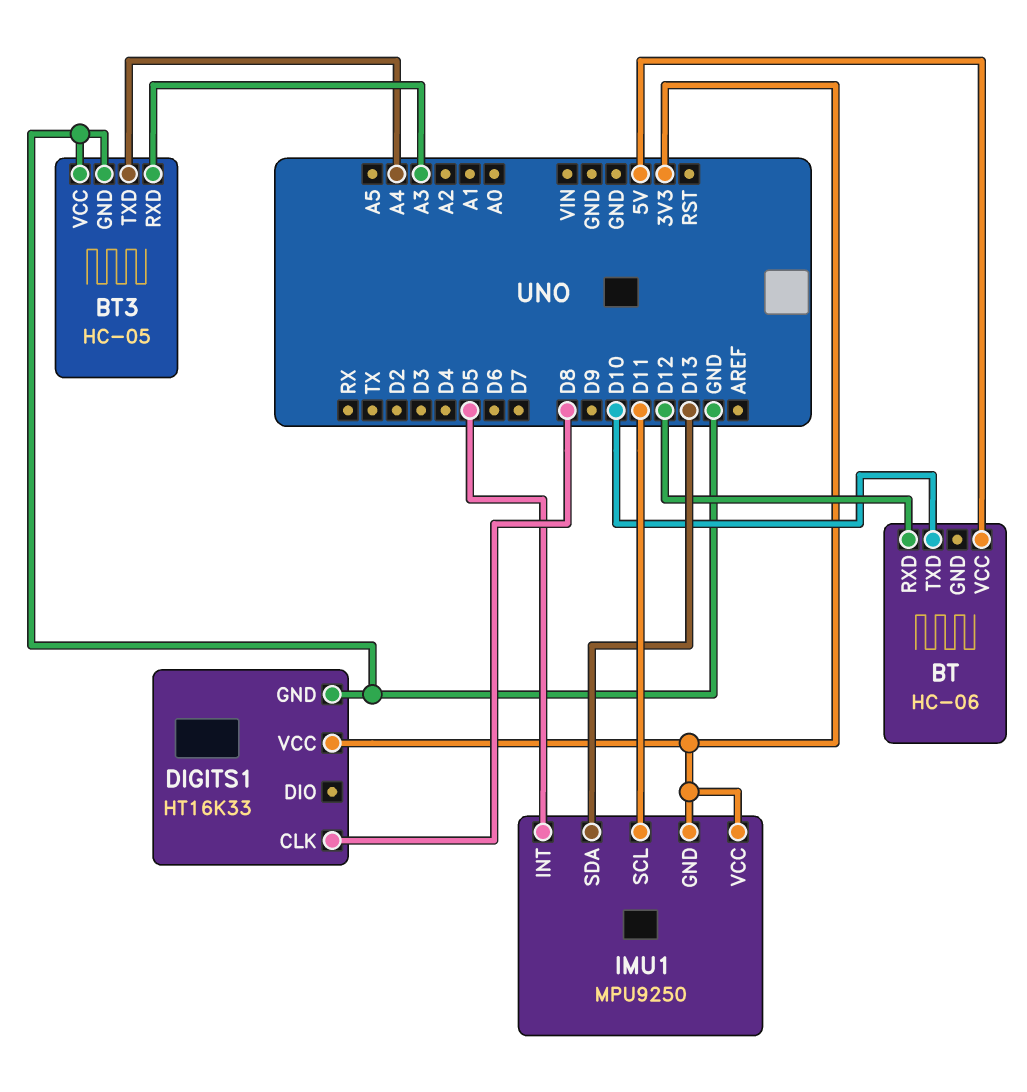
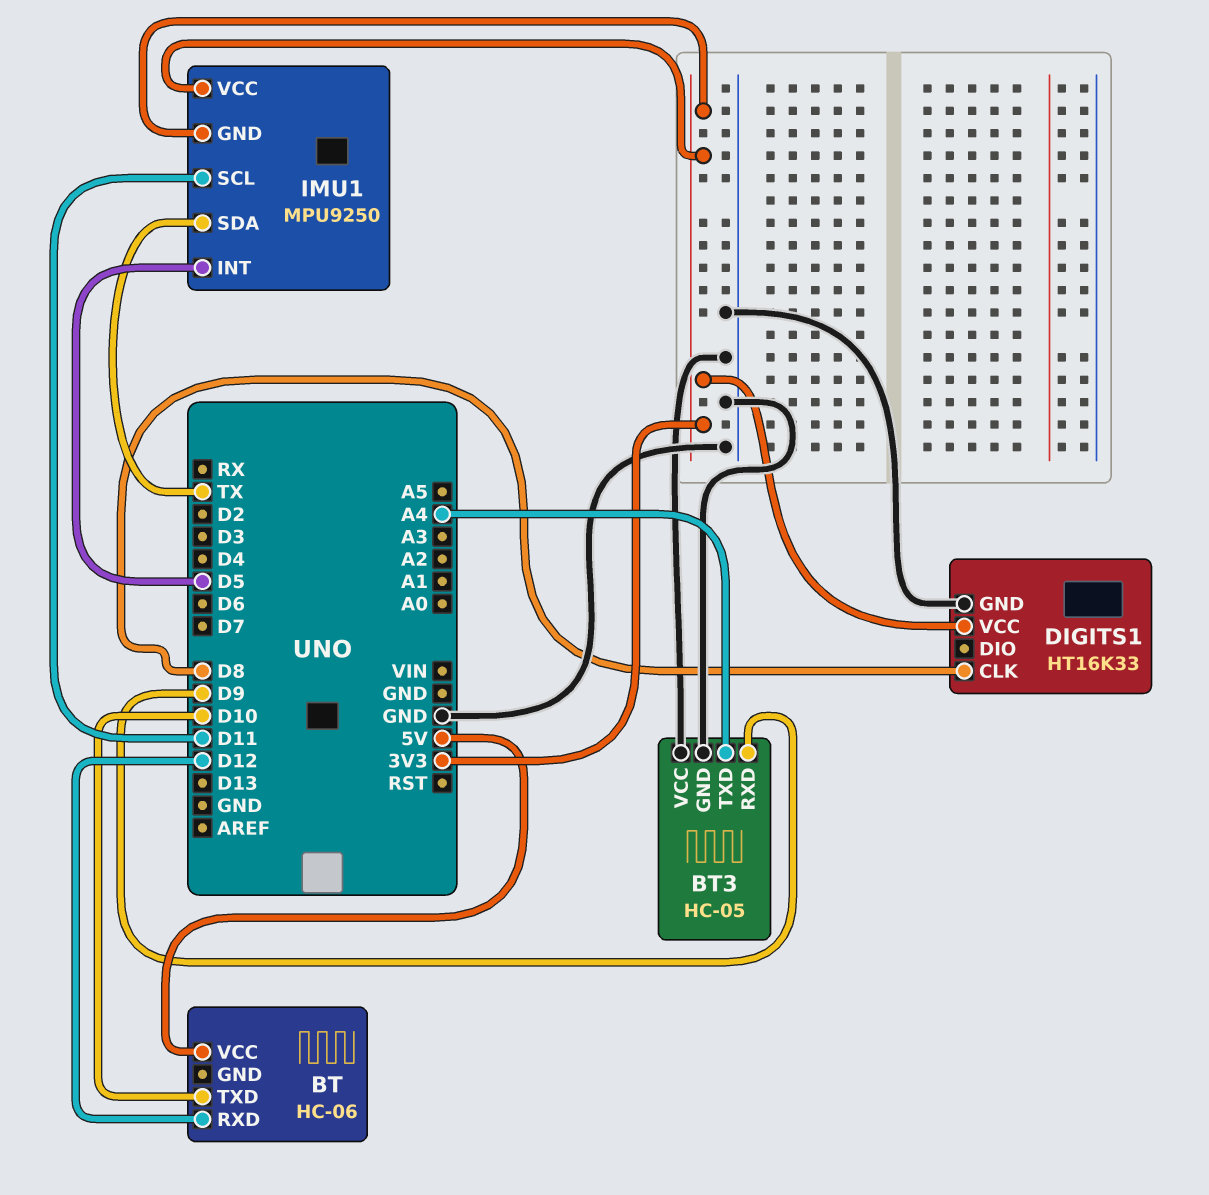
BT3 pin RXD: A3 -> D9
IMU1 pin SDA: D13 -> TX

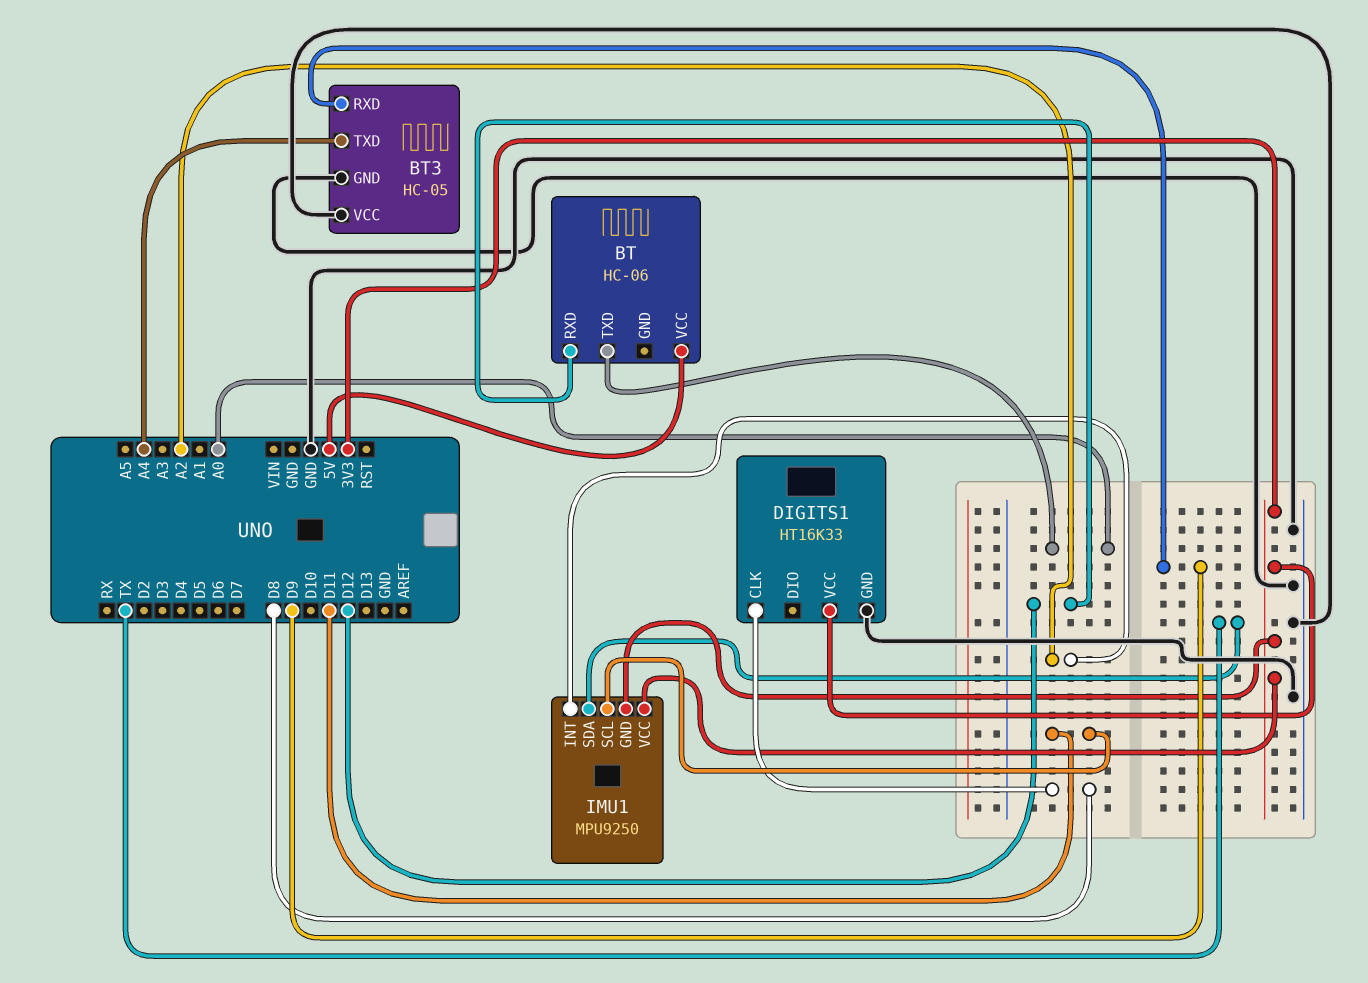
BT pin TXD: D10 -> A0
IMU1 pin INT: D5 -> A2

